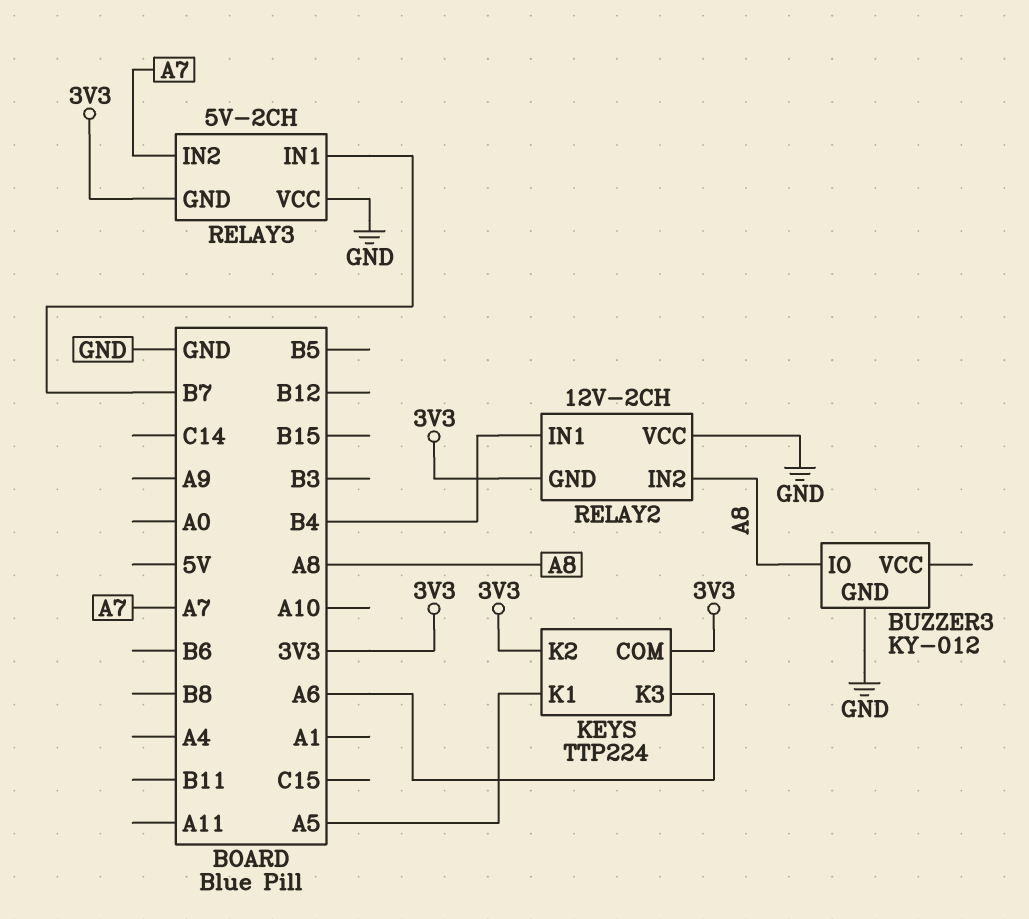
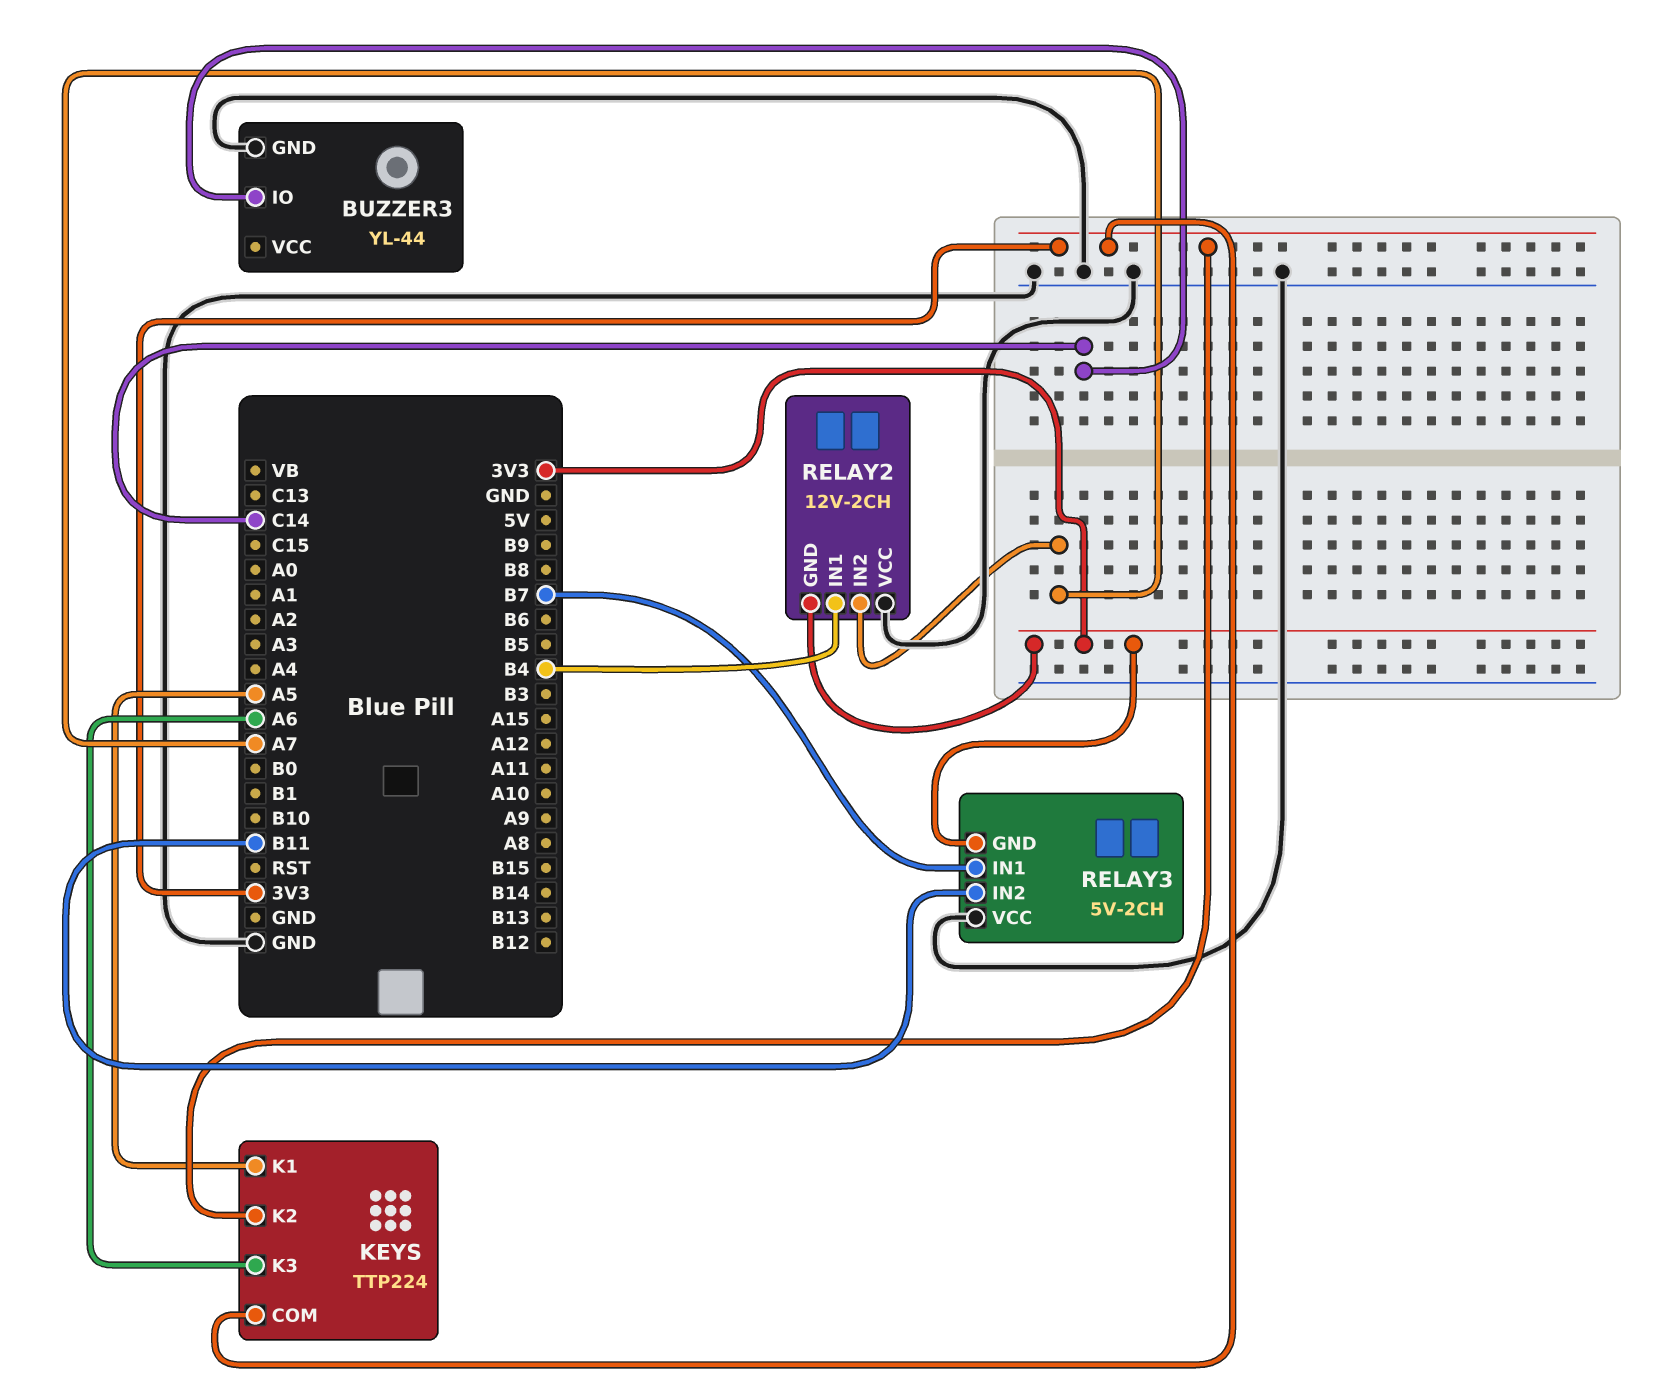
BUZZER3: KY-012 -> YL-44
BUZZER3 pin IO: A8 -> C14
RELAY2 pin IN2: A8 -> A7
RELAY3 pin IN2: A7 -> B11

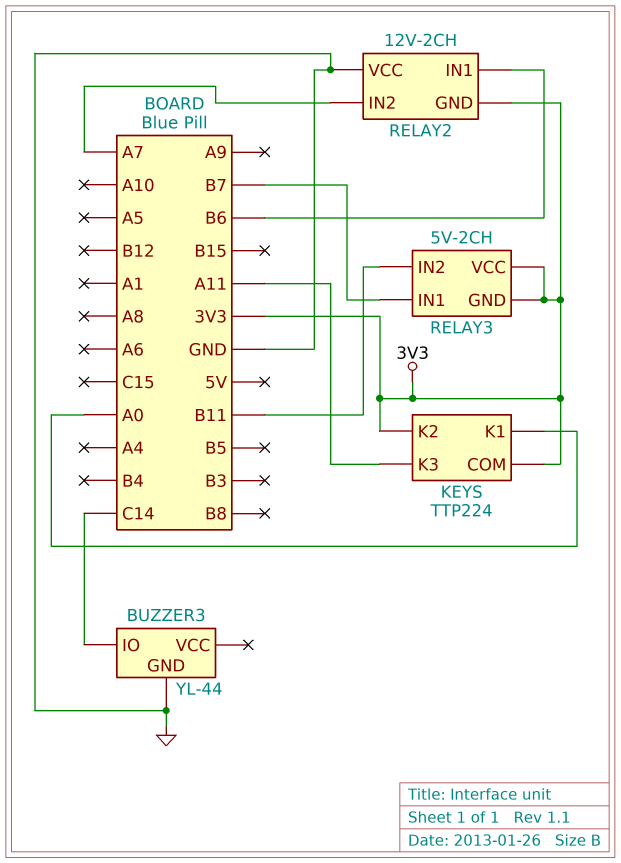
KEYS pin K1: A5 -> A0
KEYS pin K3: A6 -> A11
RELAY2 pin IN1: B4 -> B6
RELAY3 pin VCC: GND -> 3V3

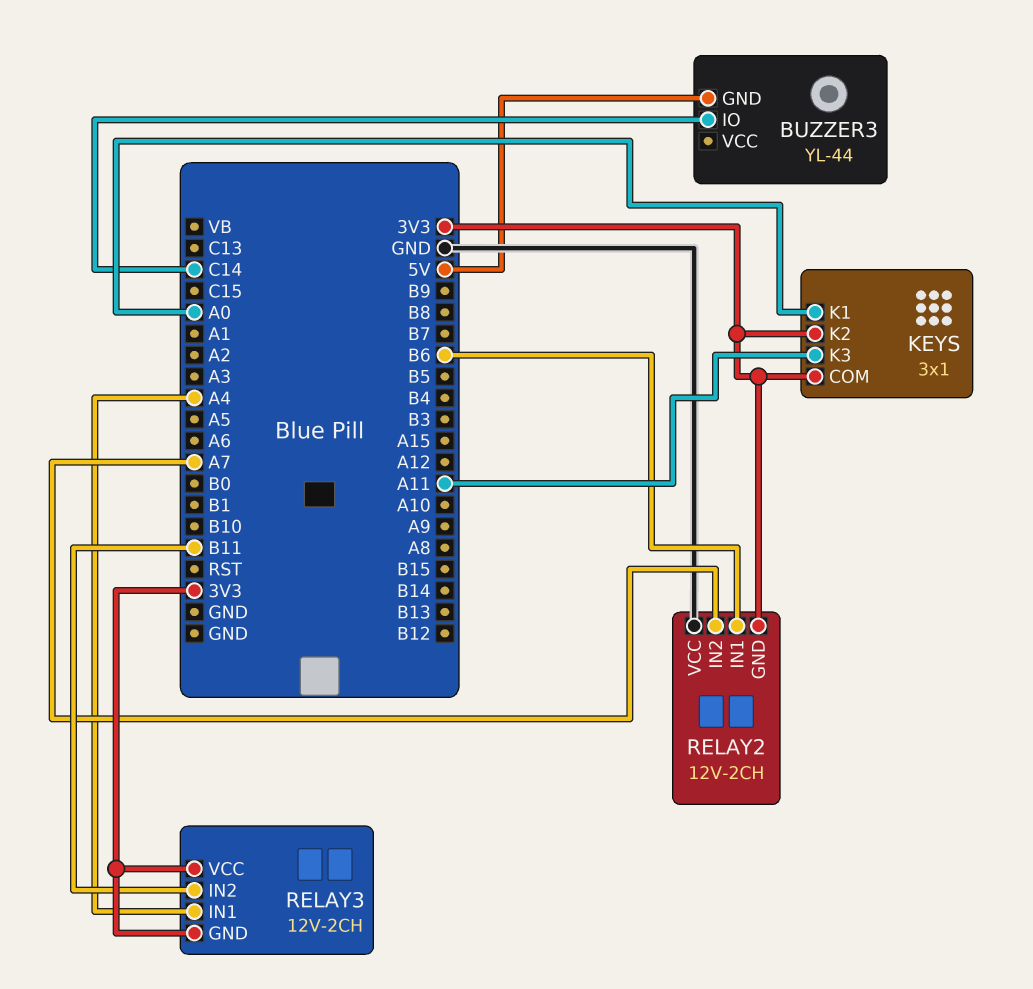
BUZZER3 pin GND: GND -> 5V
KEYS: TTP224 -> 3x1
RELAY3: 5V-2CH -> 12V-2CH
RELAY3 pin IN1: B7 -> A4

